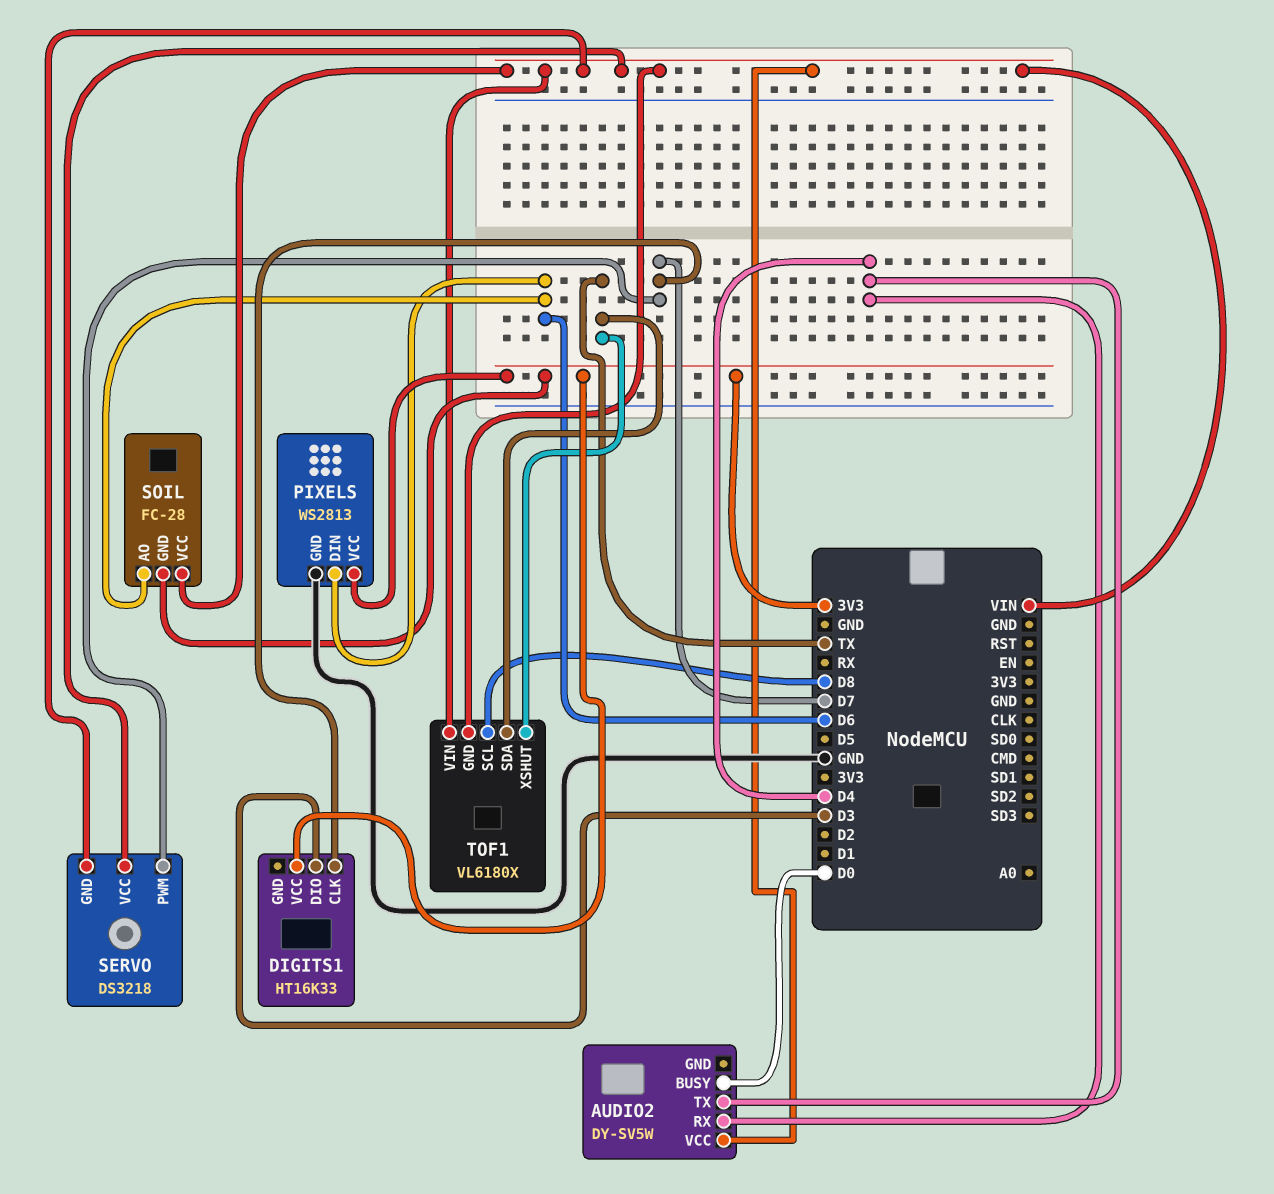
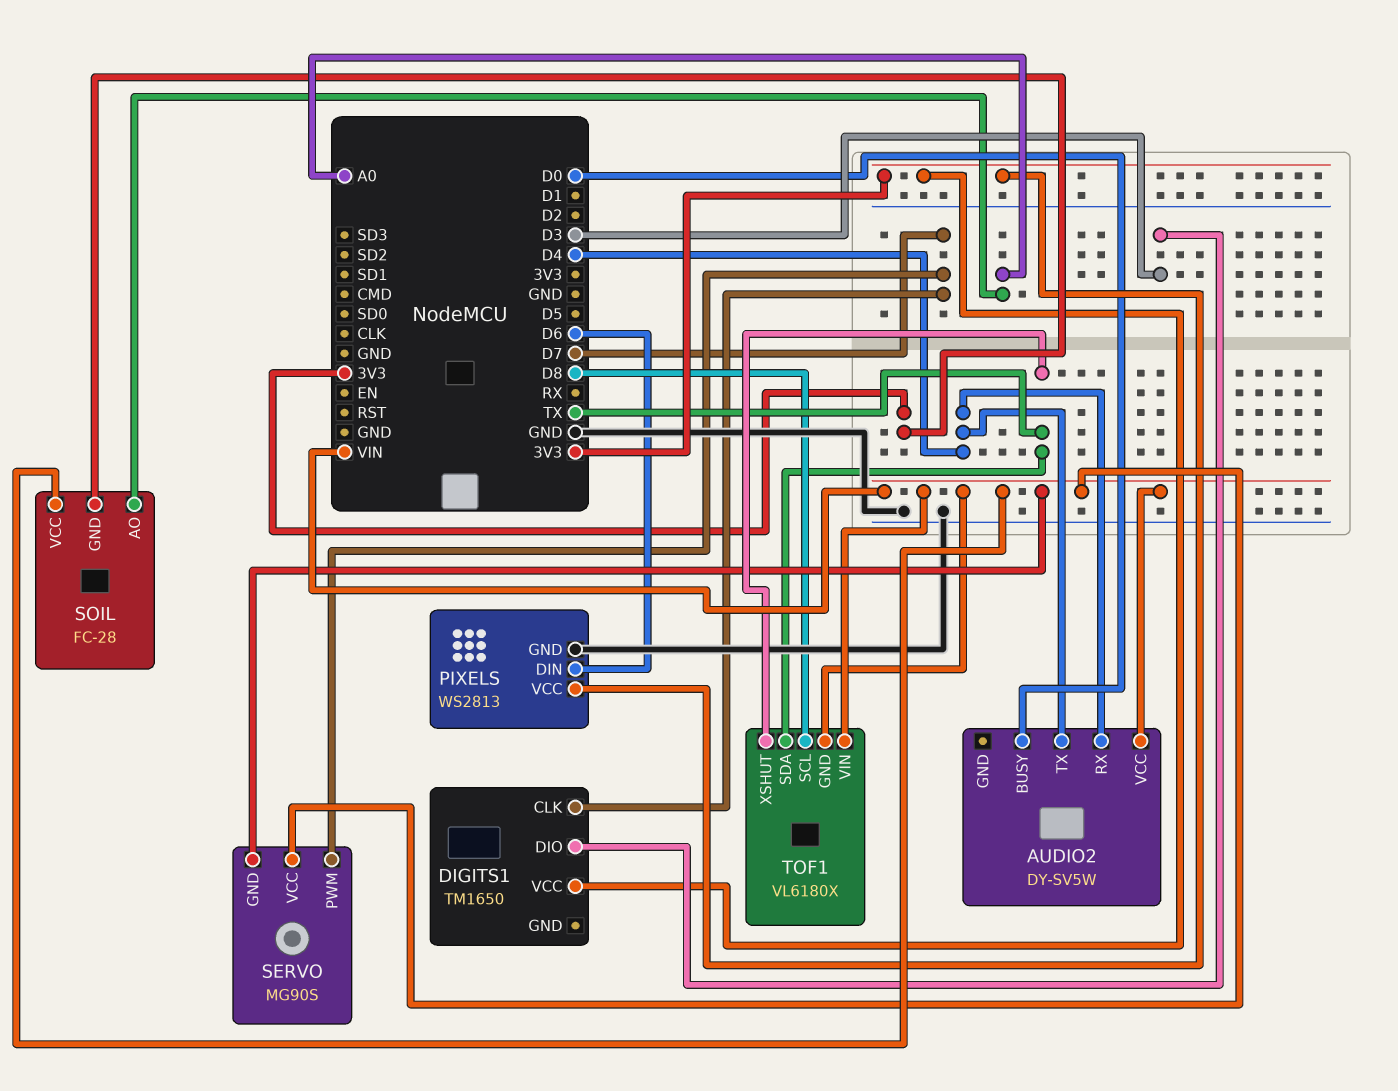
DIGITS1: HT16K33 -> TM1650
SERVO: DS3218 -> MG90S
SOIL pin AO: D6 -> A0

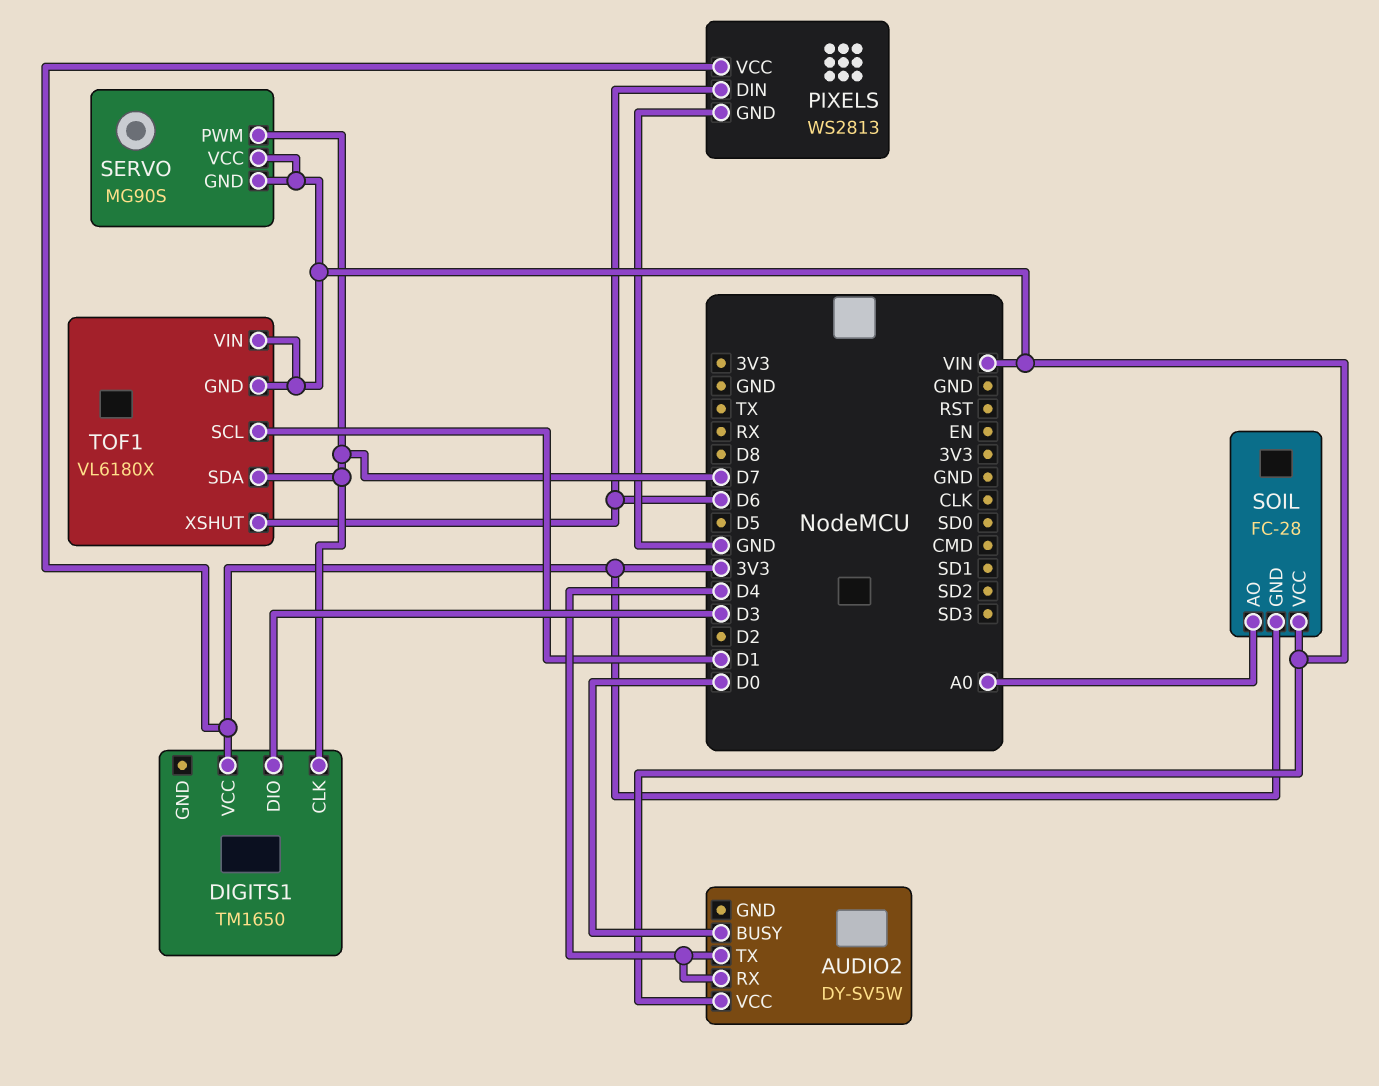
TOF1 pin SCL: D8 -> D1
TOF1 pin SDA: TX -> D7
TOF1 pin XSHUT: TX -> D6

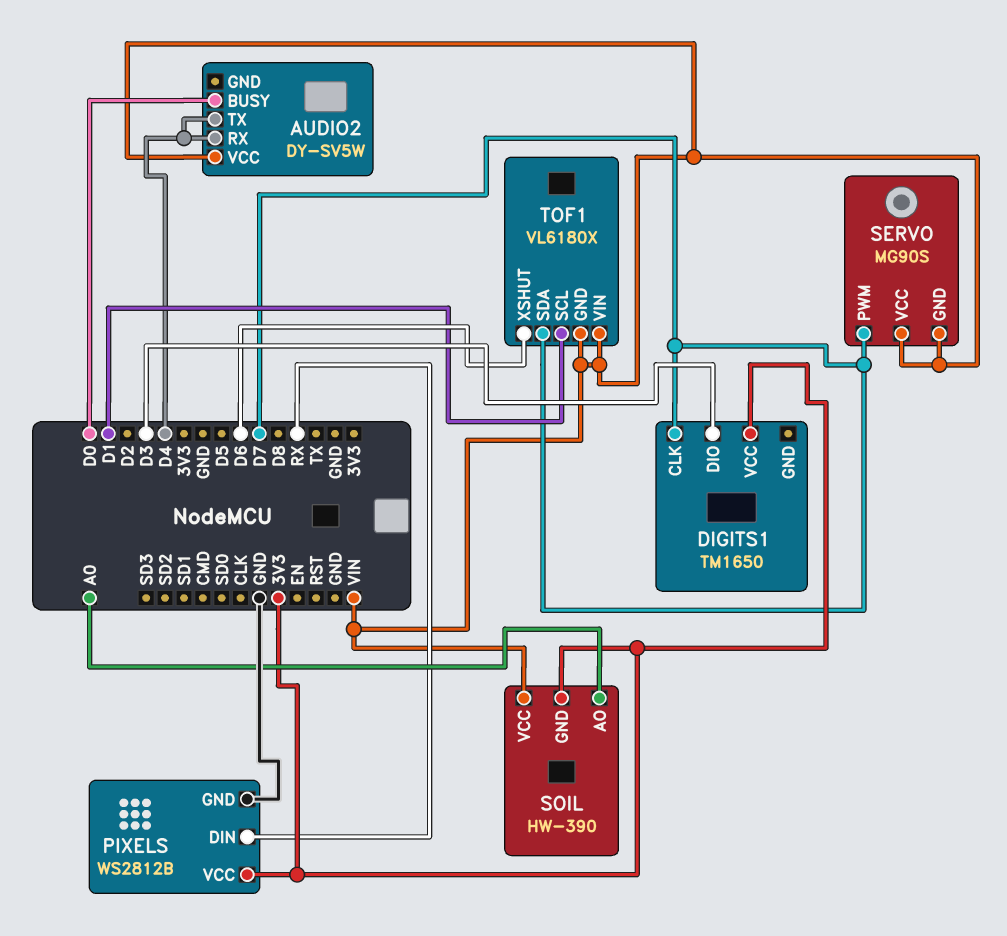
PIXELS: WS2813 -> WS2812B
PIXELS pin DIN: D6 -> RX
SOIL: FC-28 -> HW-390

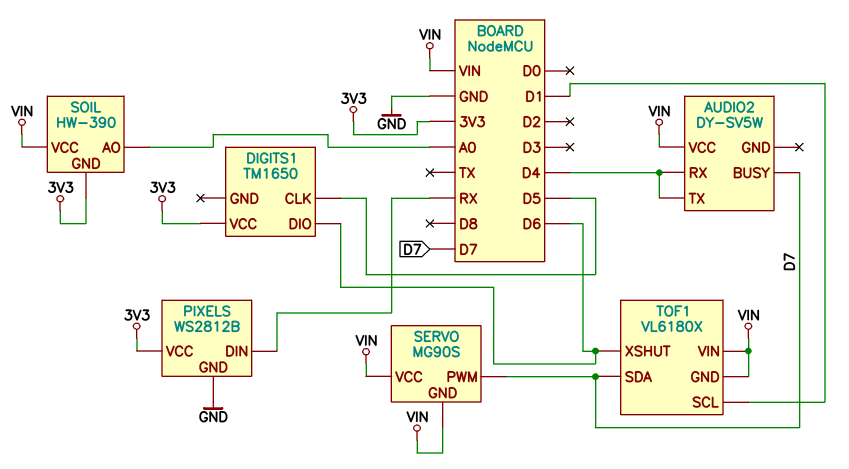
AUDIO2 pin BUSY: D0 -> D7
DIGITS1 pin CLK: D7 -> D5
DIGITS1 pin DIO: D3 -> D6

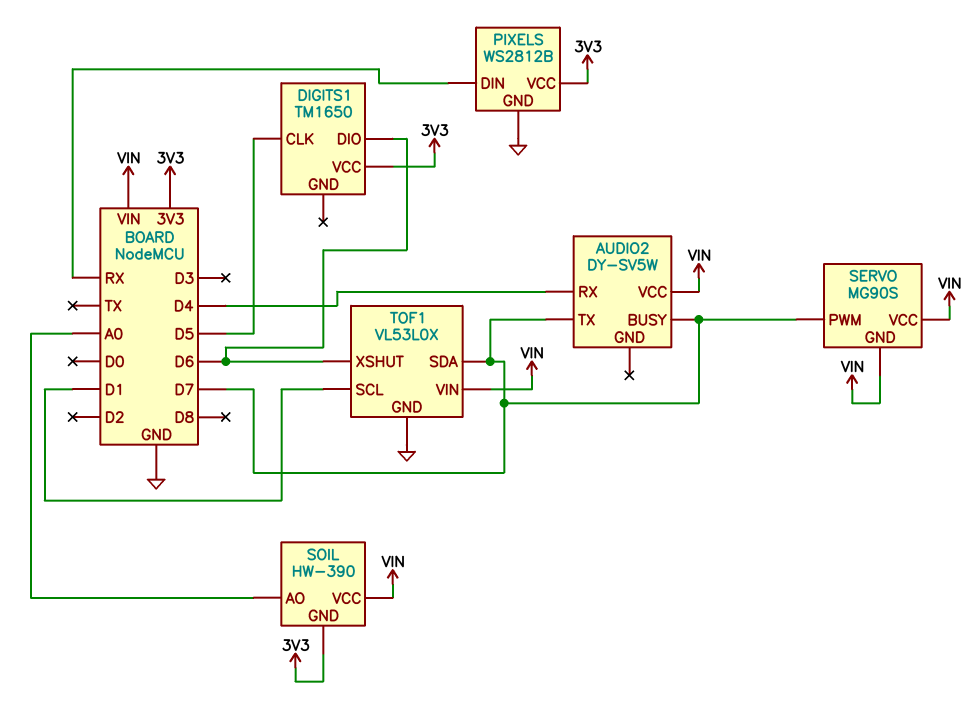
AUDIO2 pin TX: D4 -> D7
TOF1: VL6180X -> VL53L0X
TOF1 pin GND: VIN -> GND

